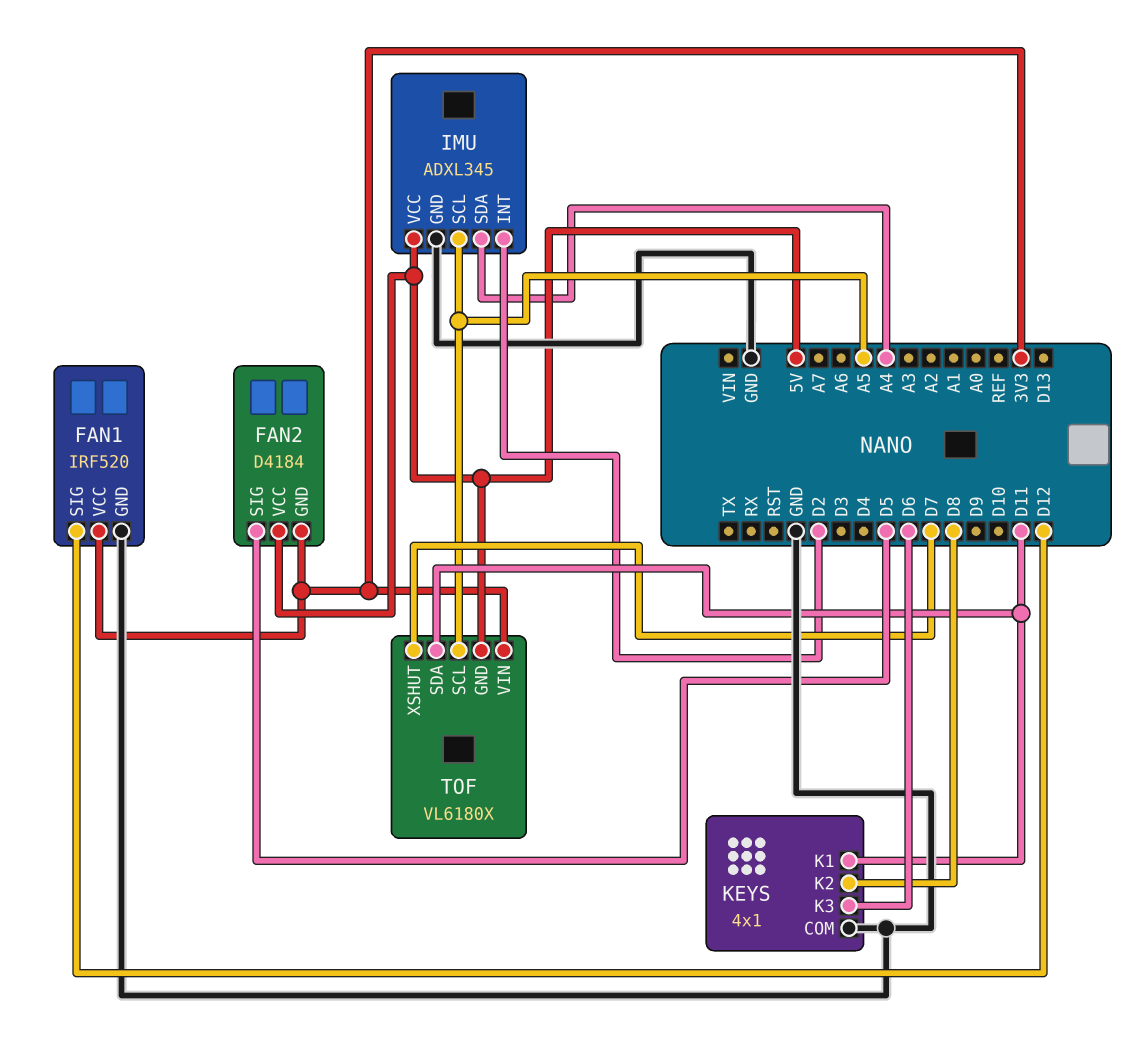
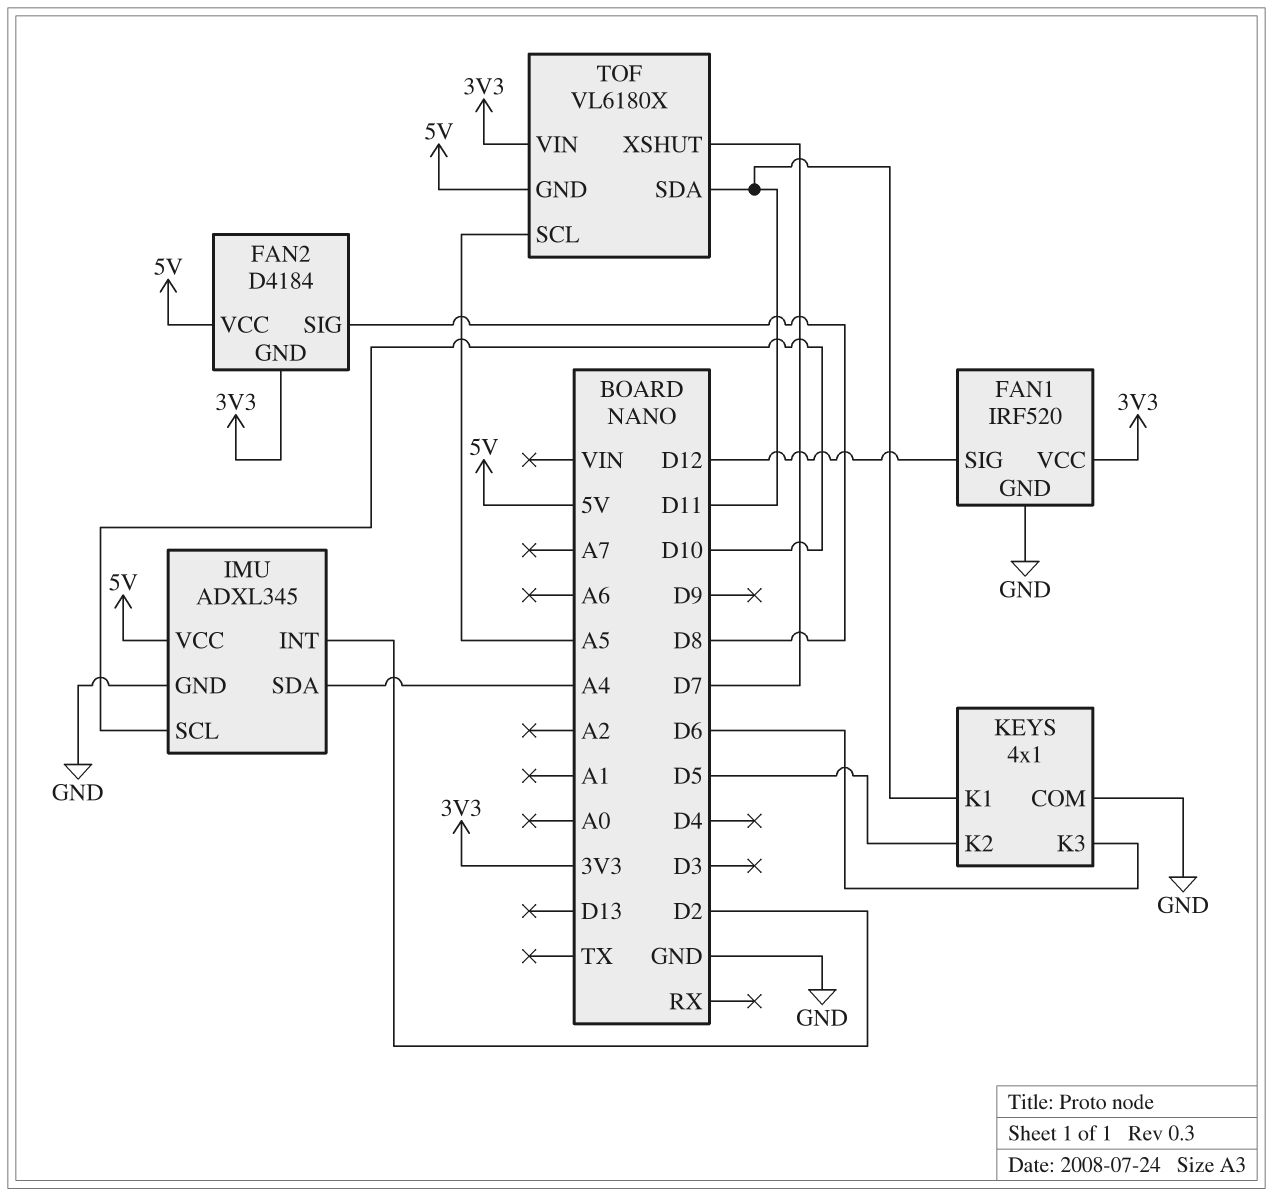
FAN2 pin SIG: D5 -> D8
IMU pin SCL: A5 -> D10
KEYS pin K2: D8 -> D5

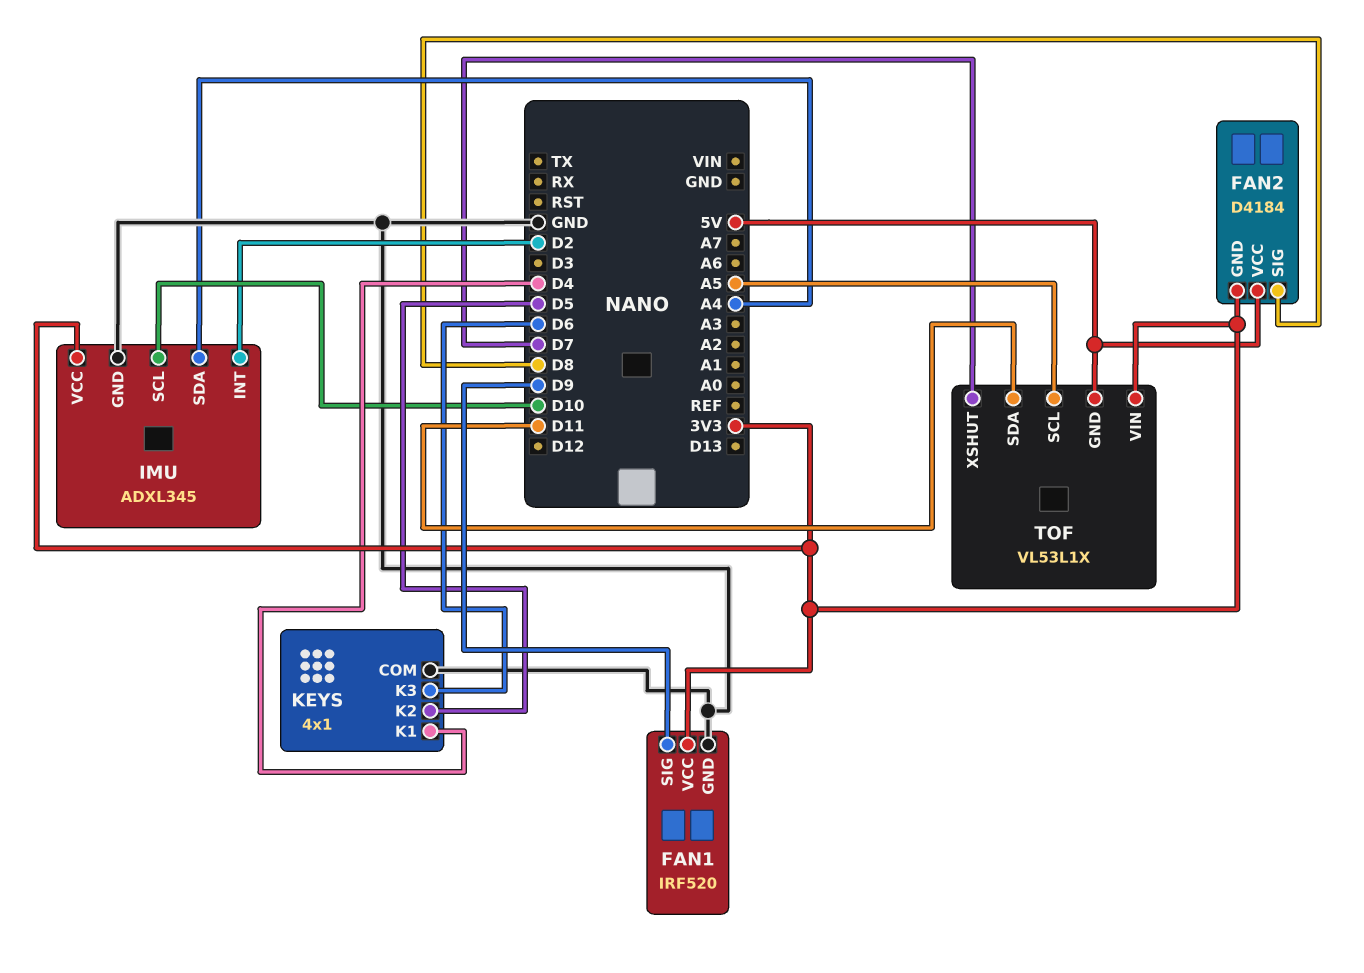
FAN1 pin SIG: D12 -> D9
IMU pin VCC: 5V -> 3V3
KEYS pin K1: D11 -> D4
TOF: VL6180X -> VL53L1X

